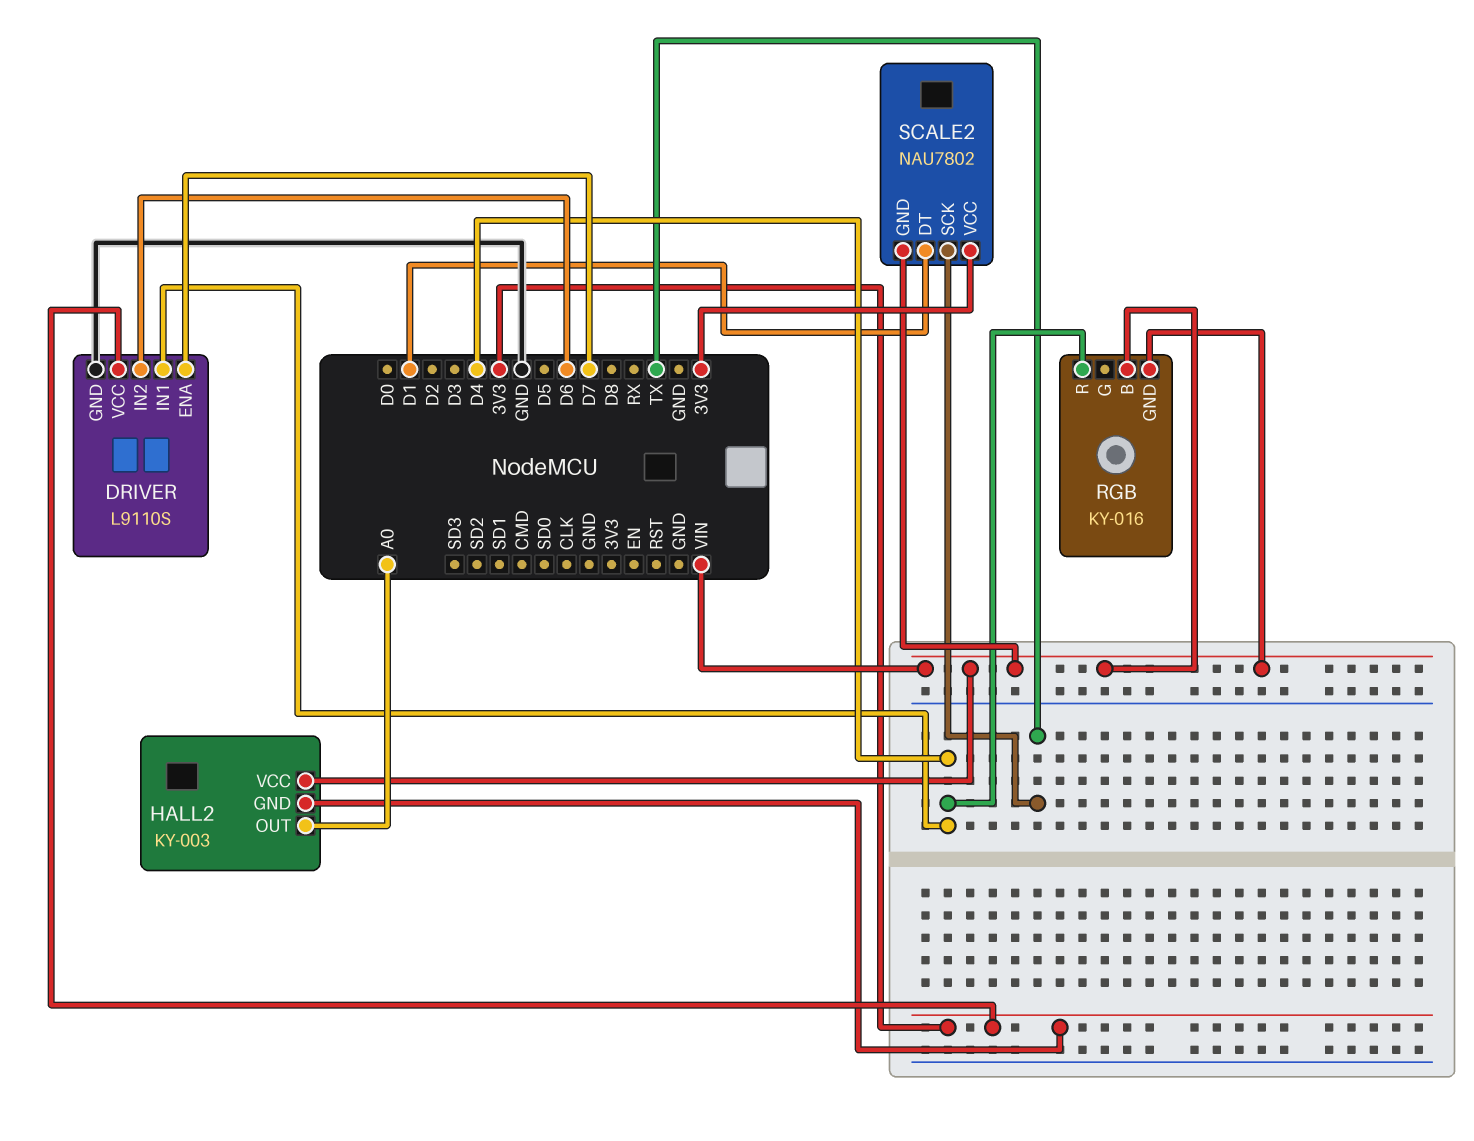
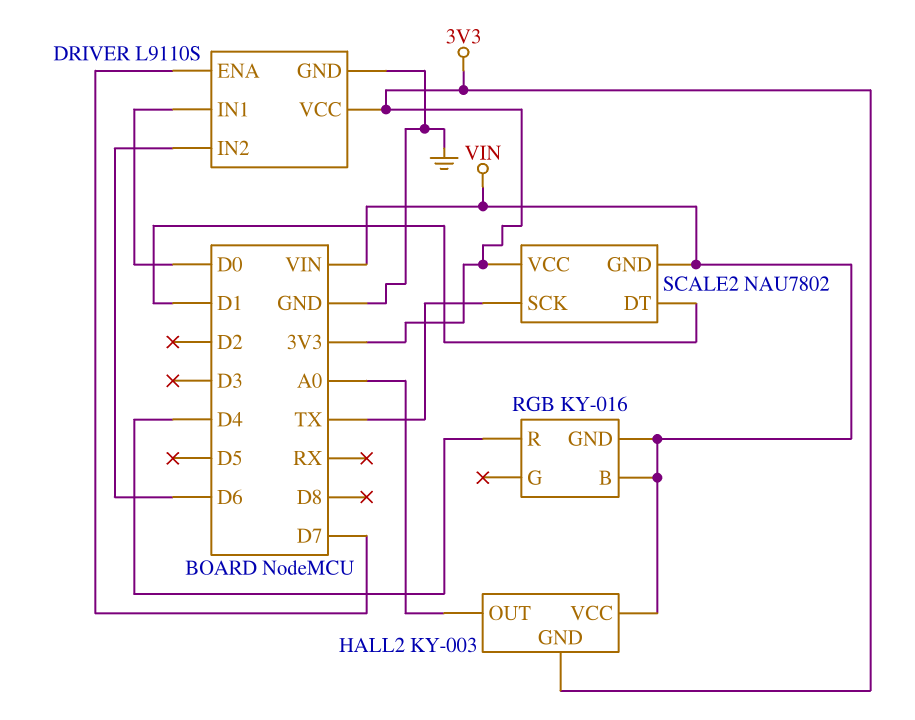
DRIVER pin IN1: D4 -> D0

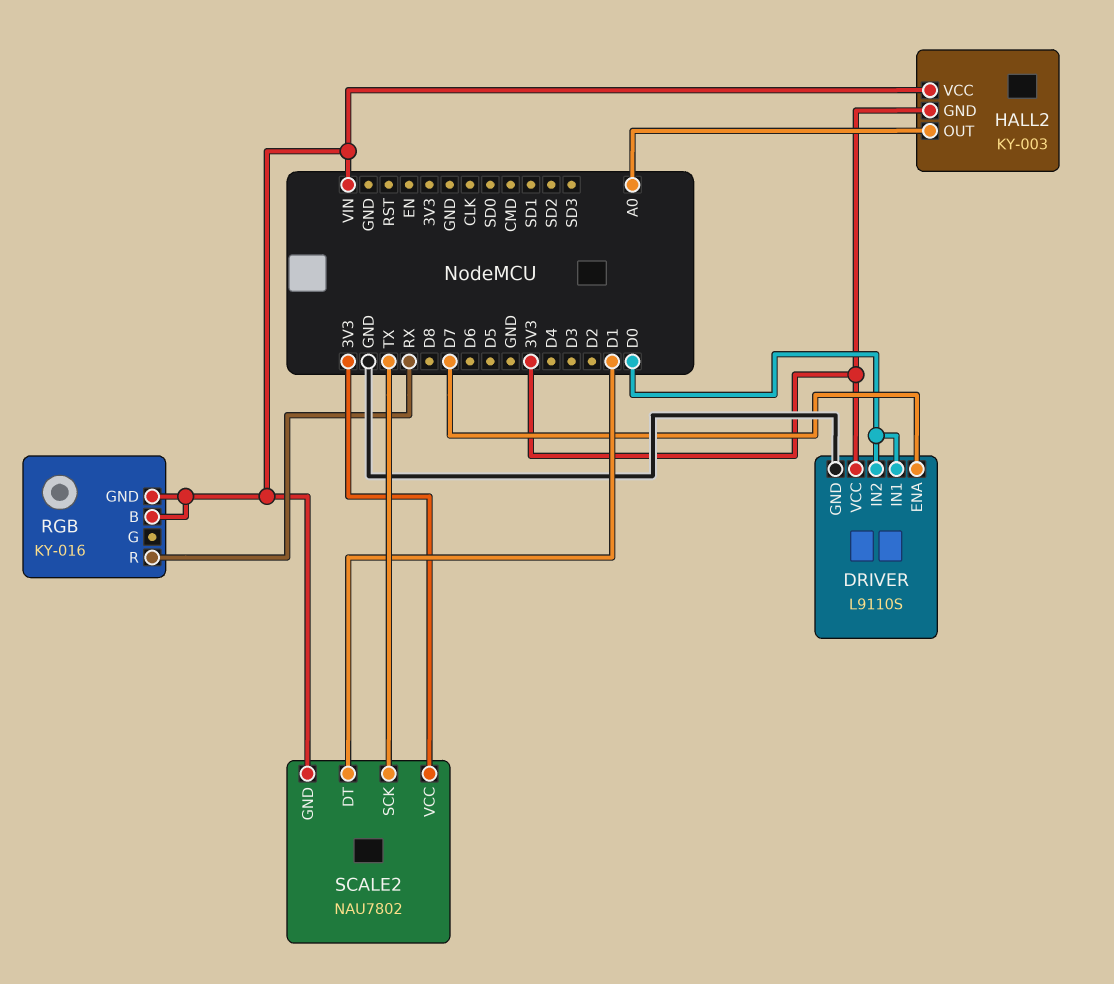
DRIVER pin IN2: D6 -> D0
RGB pin R: D4 -> RX

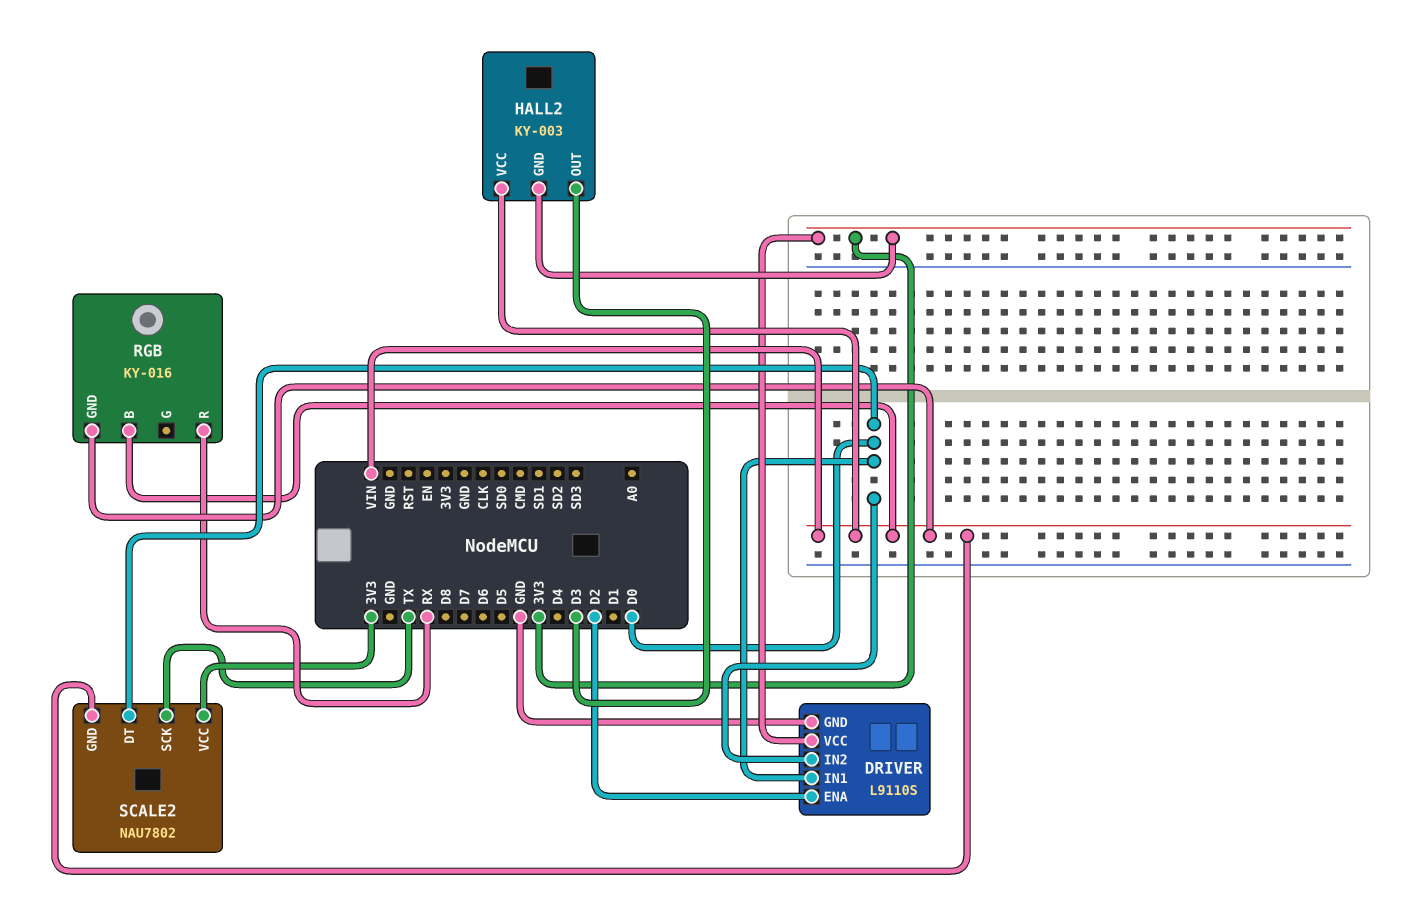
DRIVER pin ENA: D7 -> D2
HALL2 pin OUT: A0 -> D3
SCALE2 pin DT: D1 -> D0

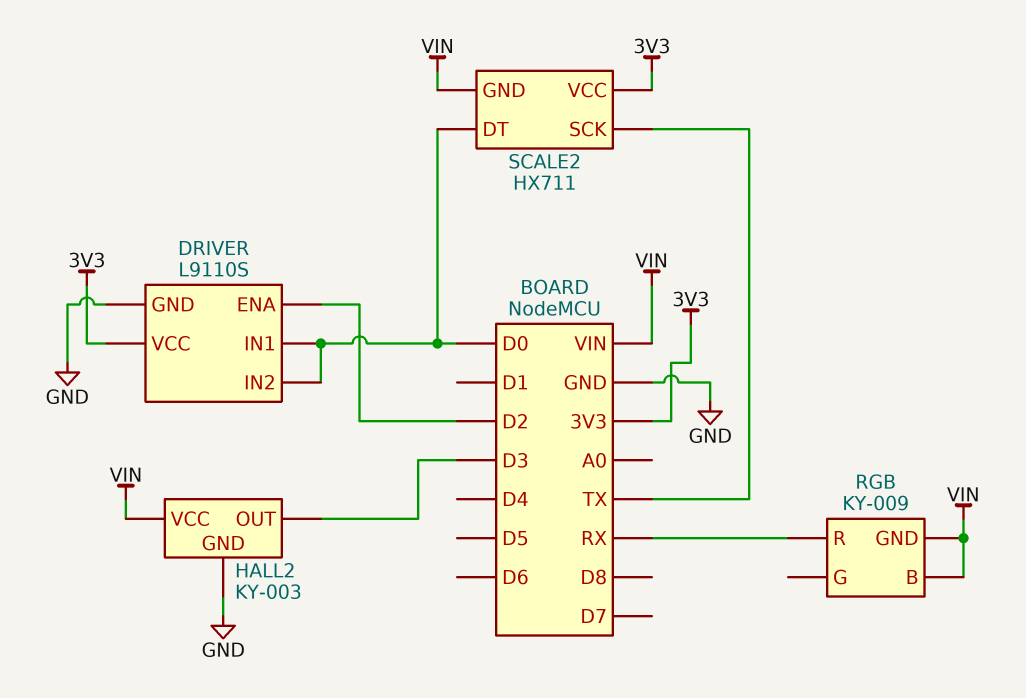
HALL2 pin GND: 3V3 -> GND
RGB: KY-016 -> KY-009
SCALE2: NAU7802 -> HX711

